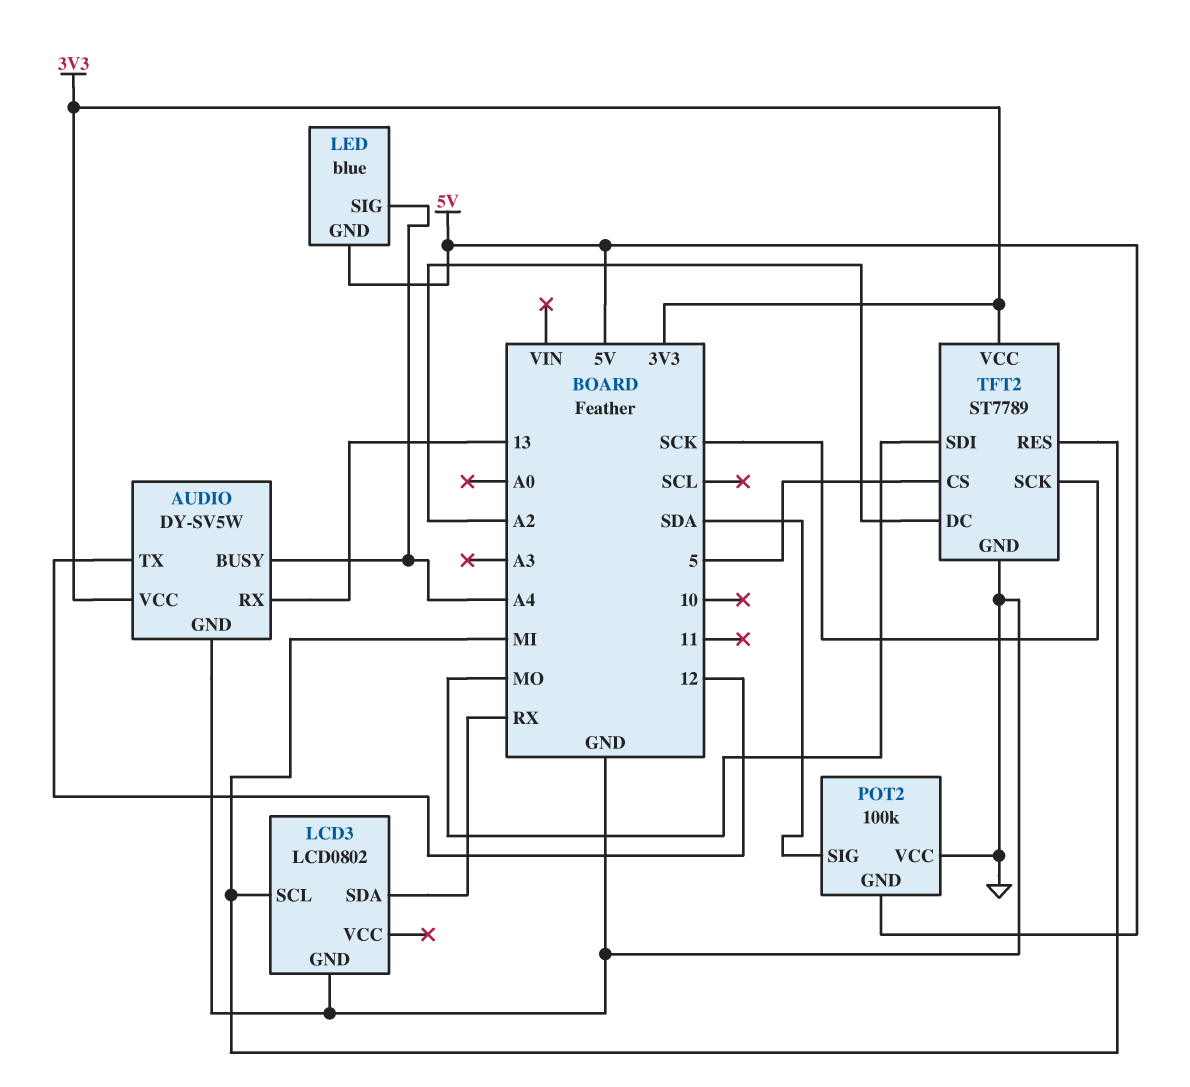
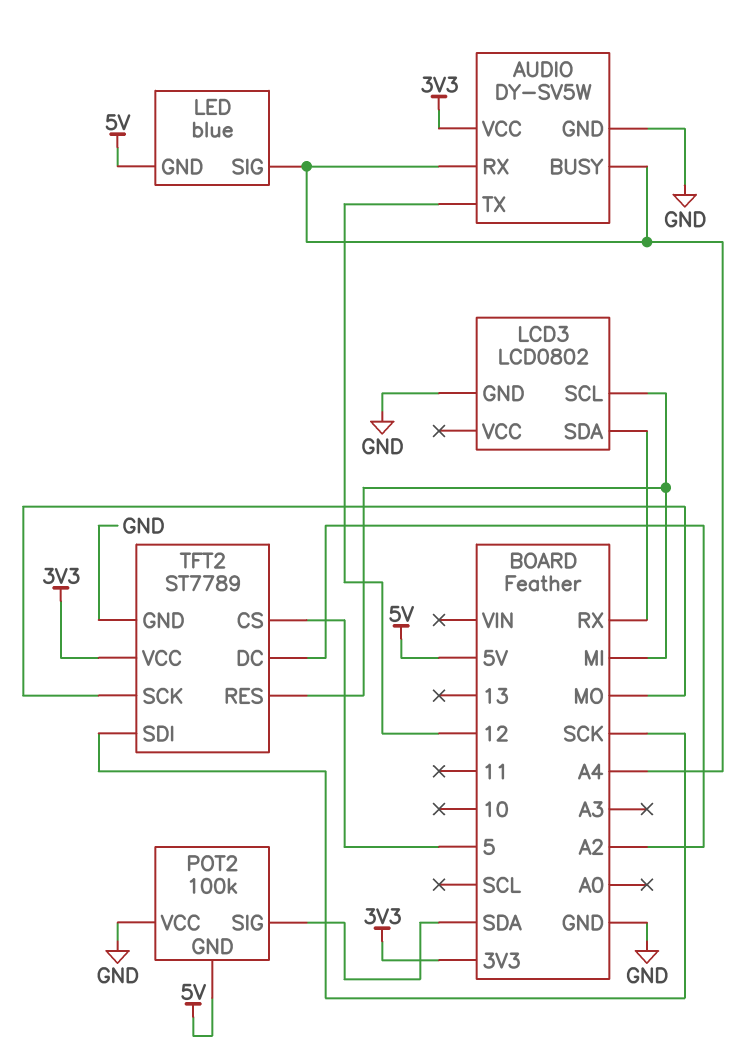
AUDIO pin RX: 13 -> A4
TFT2 pin SCK: SCK -> MO
TFT2 pin SDI: MO -> SCK

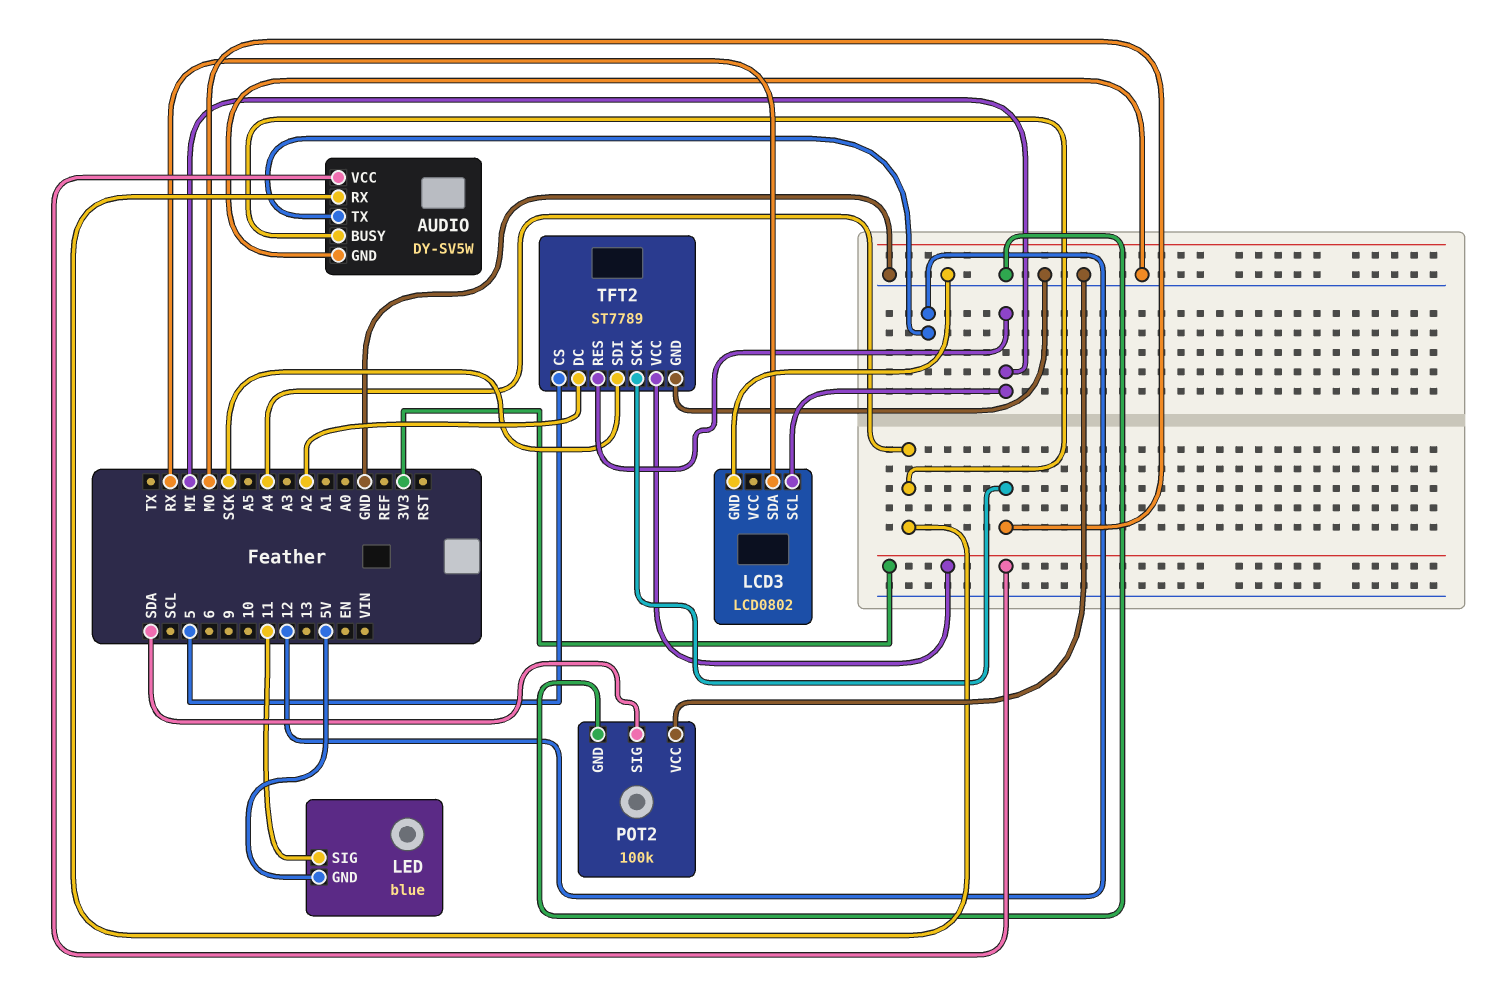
LED pin SIG: A4 -> 11
POT2 pin GND: 5V -> GND

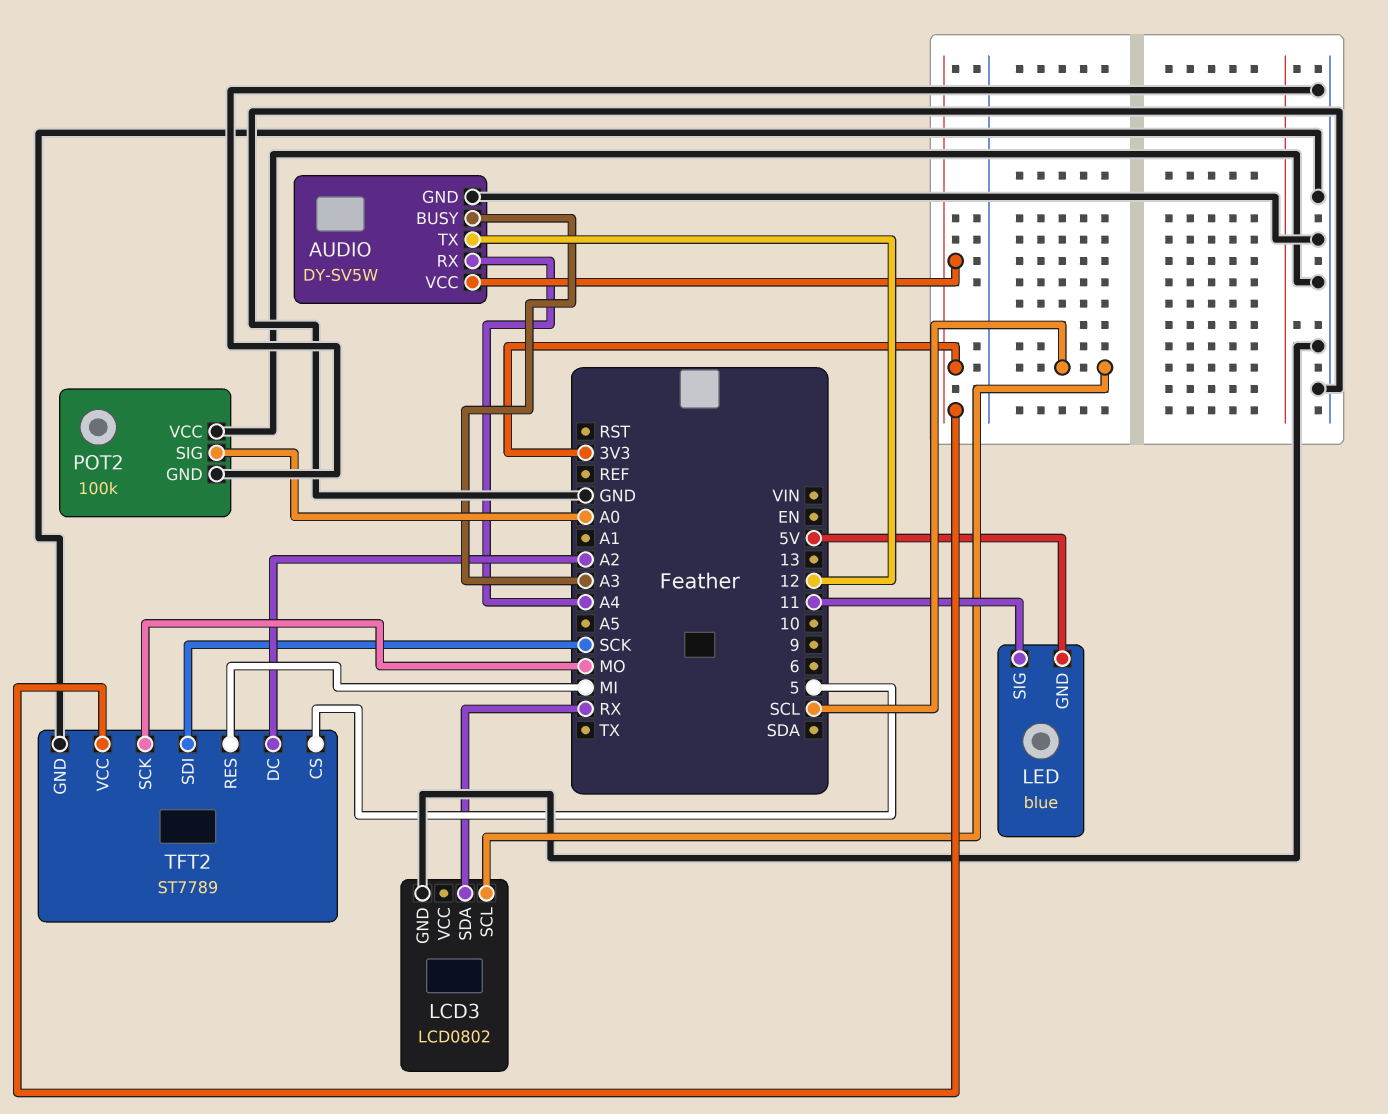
AUDIO pin BUSY: A4 -> A3
LCD3 pin SCL: MI -> SCL
POT2 pin SIG: SDA -> A0

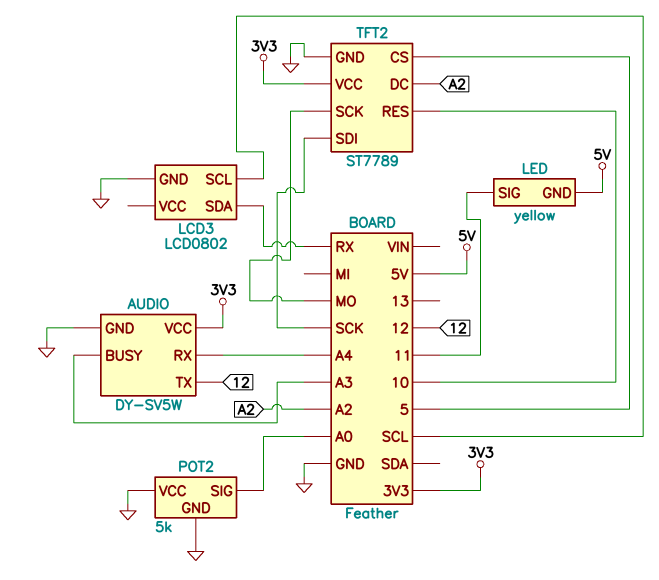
LED: blue -> yellow
POT2: 100k -> 5k
TFT2 pin RES: MI -> 10

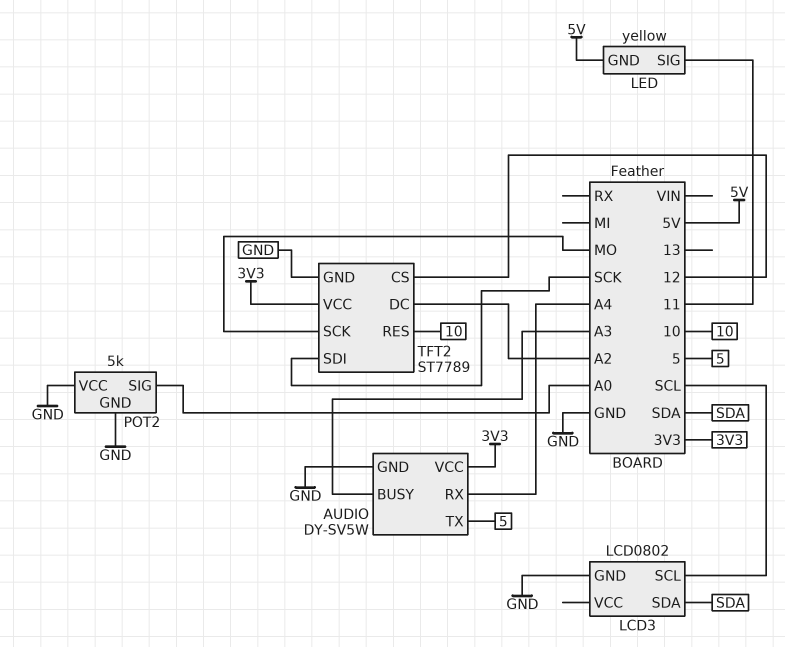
AUDIO pin TX: 12 -> 5
LCD3 pin SDA: RX -> SDA
TFT2 pin CS: 5 -> 12

